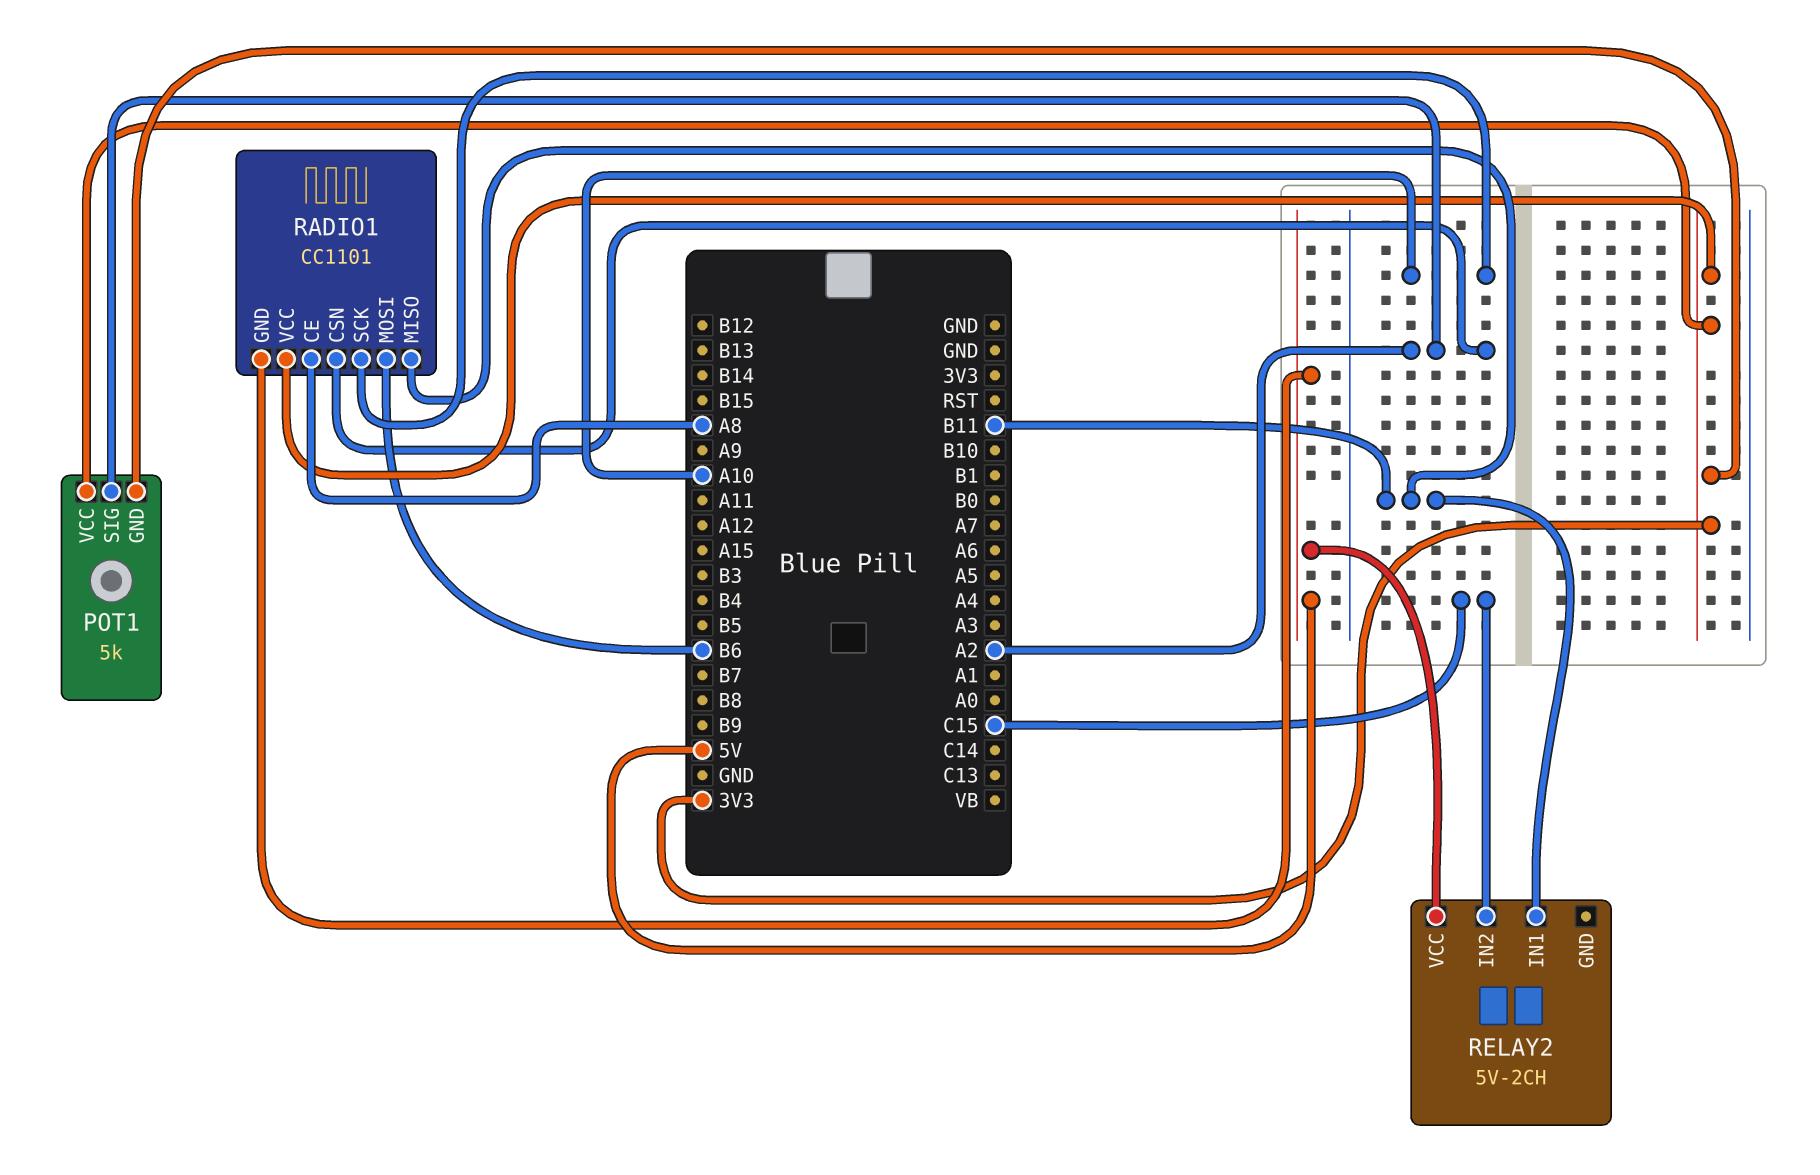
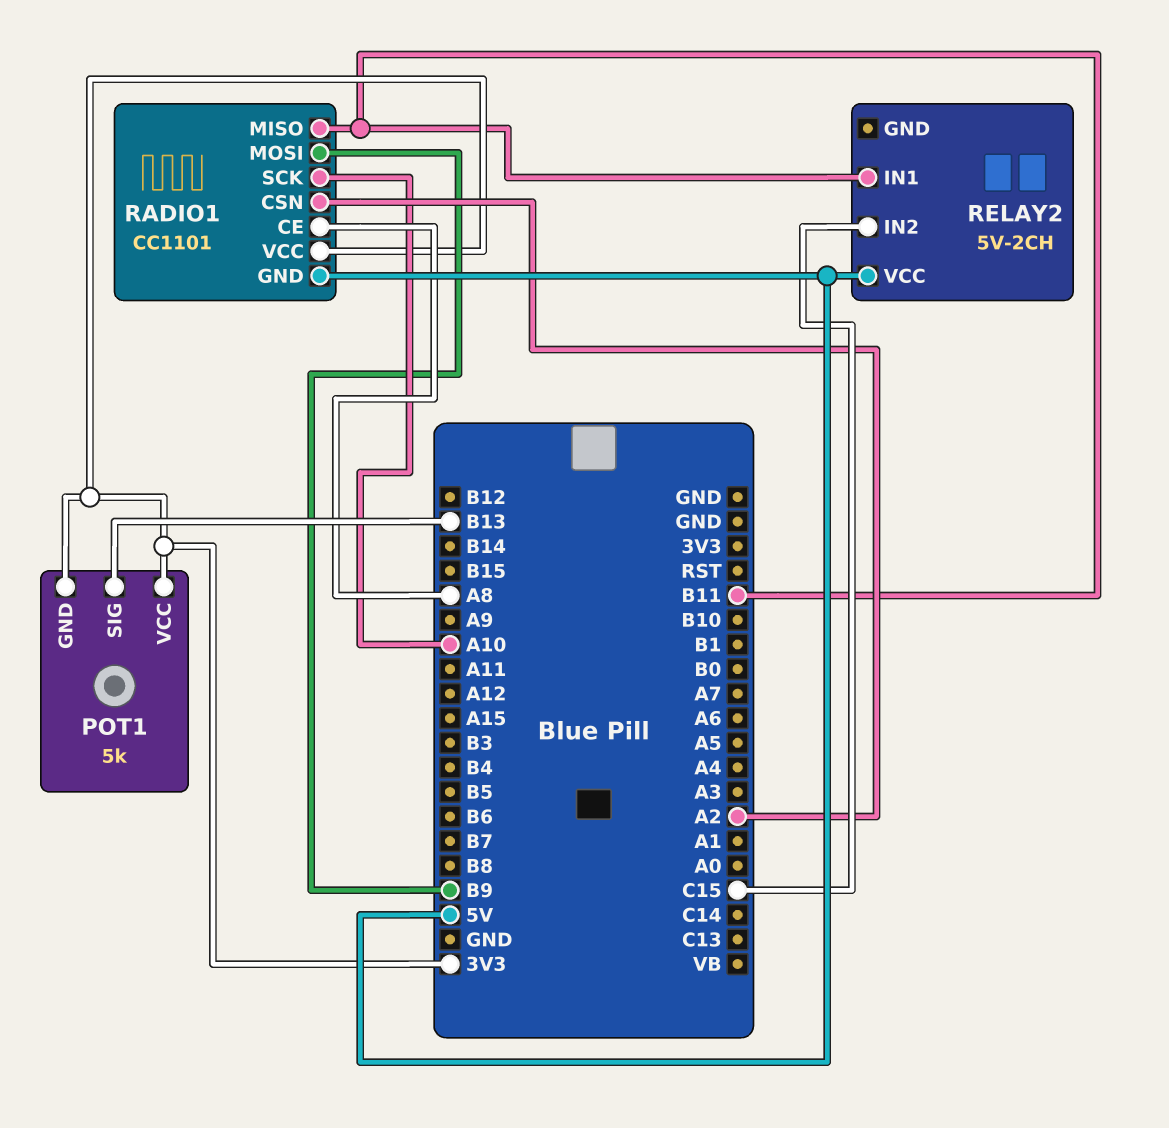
POT1 pin SIG: A2 -> B13
RADIO1 pin MOSI: B6 -> B9

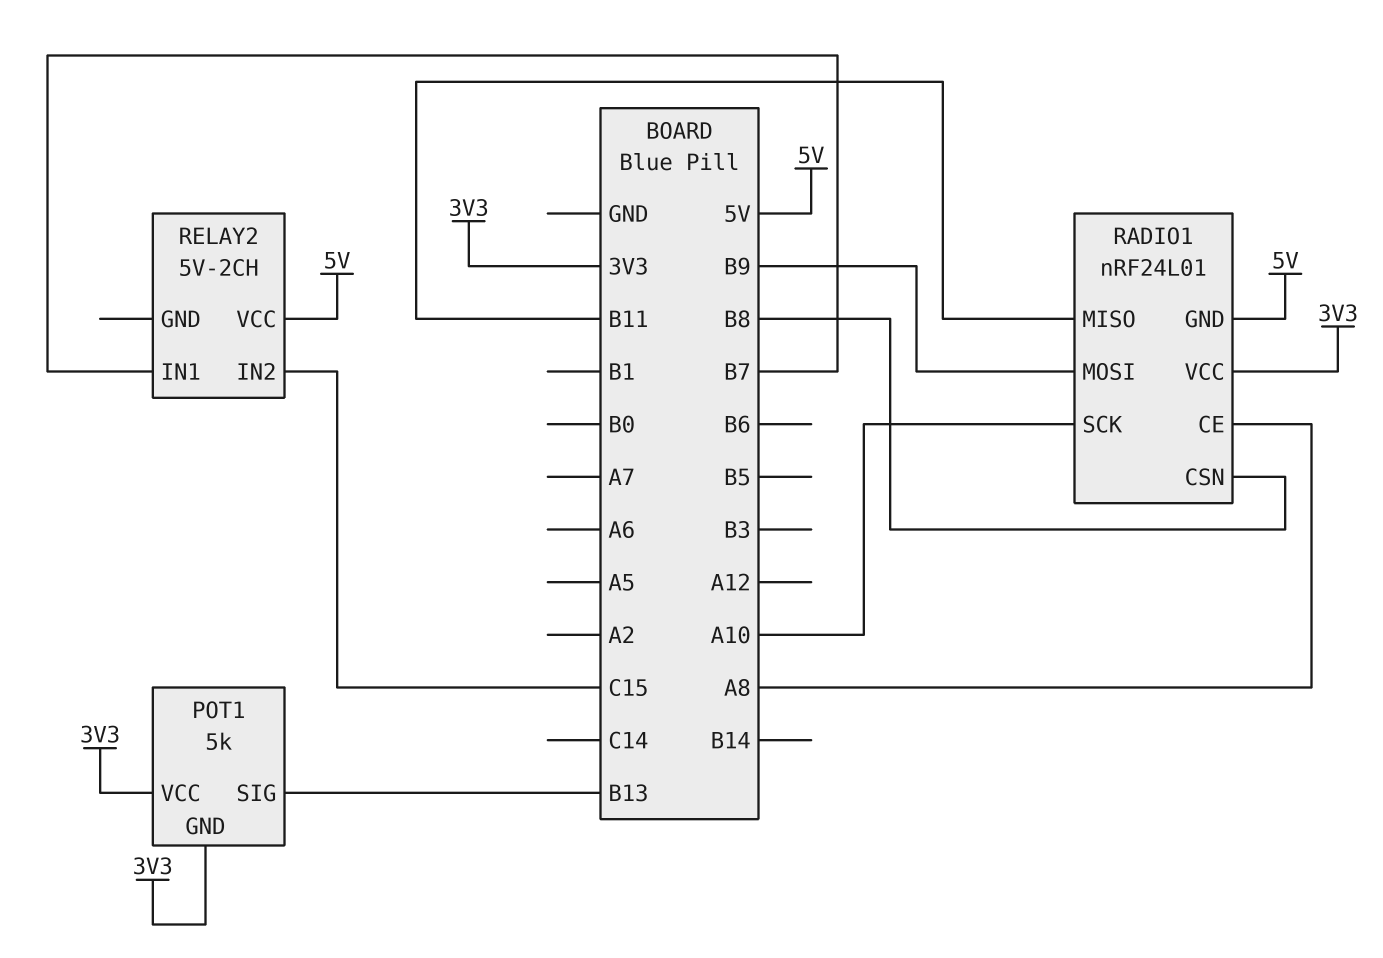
RADIO1: CC1101 -> nRF24L01
RADIO1 pin CSN: A2 -> B8
RELAY2 pin IN1: B11 -> B7

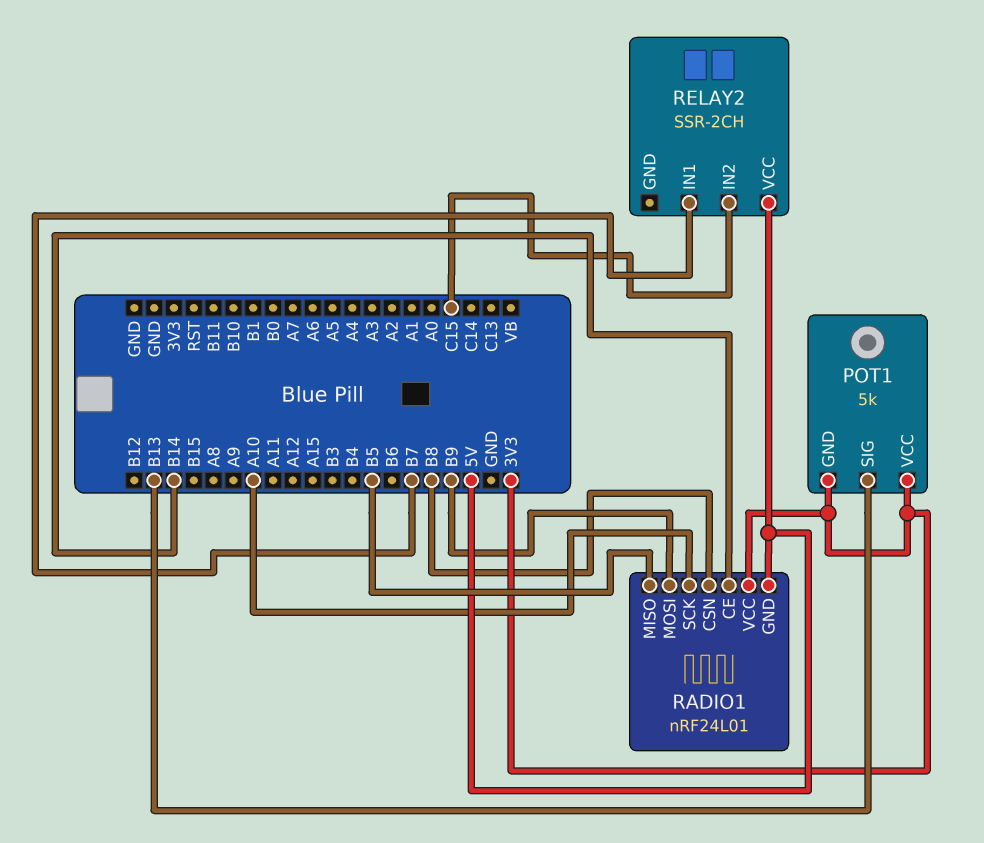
RADIO1 pin CE: A8 -> B14
RADIO1 pin MISO: B11 -> B5
RELAY2: 5V-2CH -> SSR-2CH

